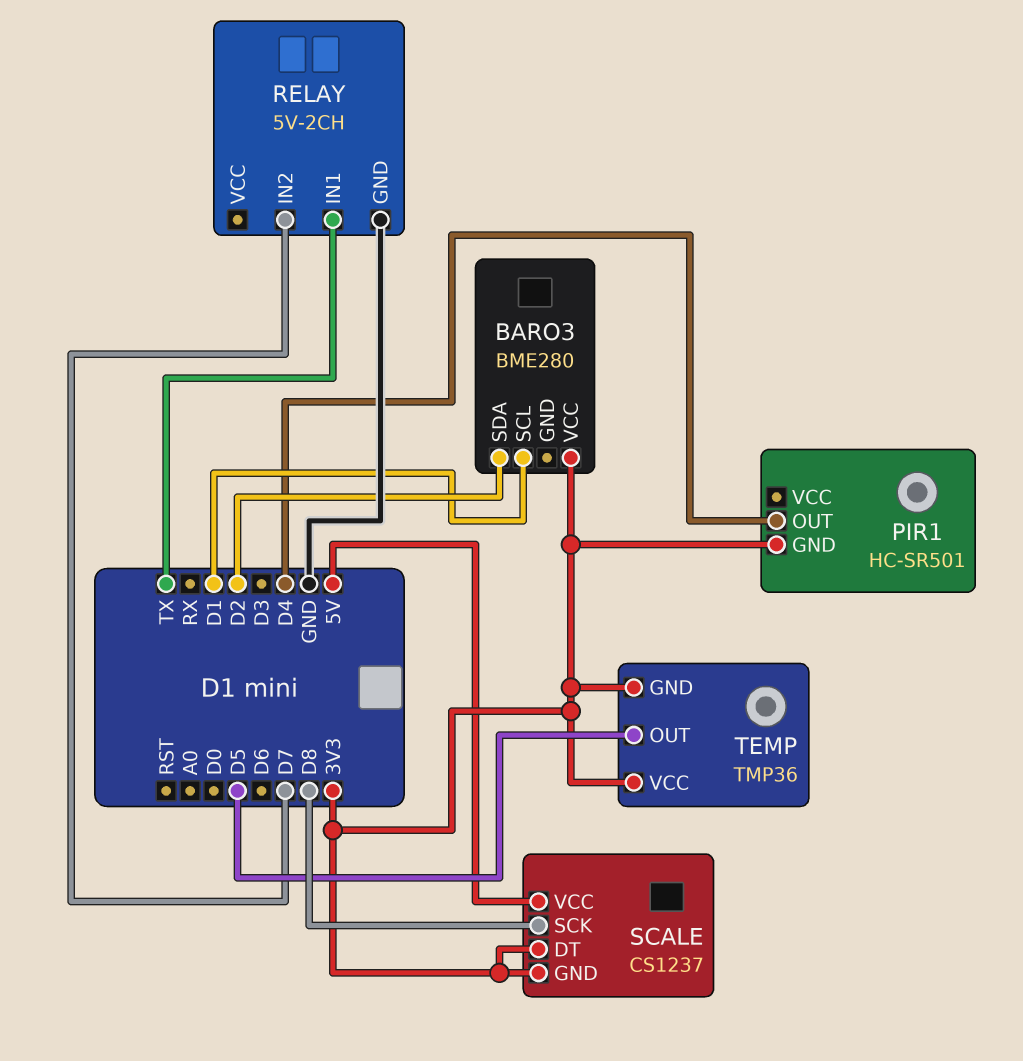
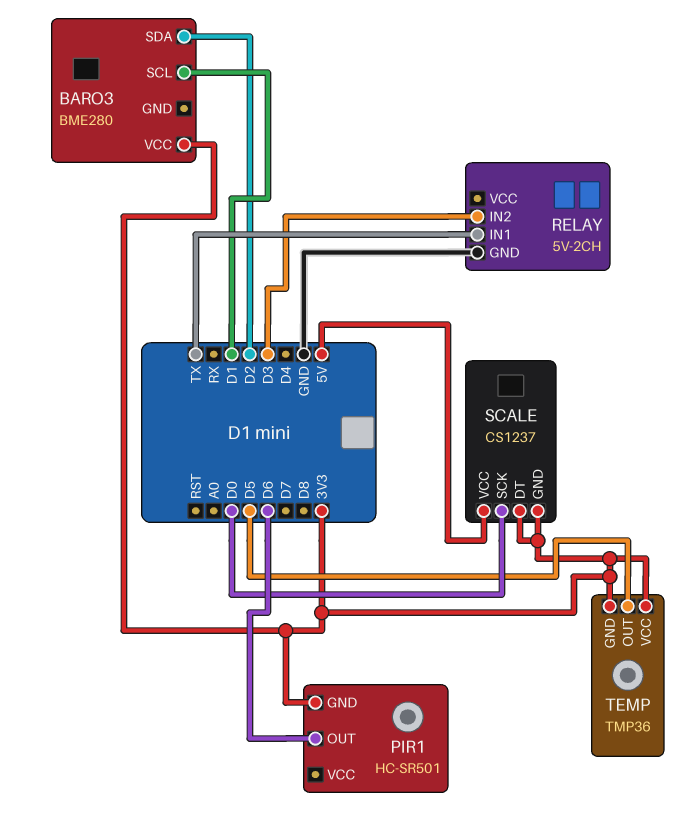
PIR1 pin OUT: D4 -> D6
RELAY pin IN2: D7 -> D3
SCALE pin SCK: D8 -> D0

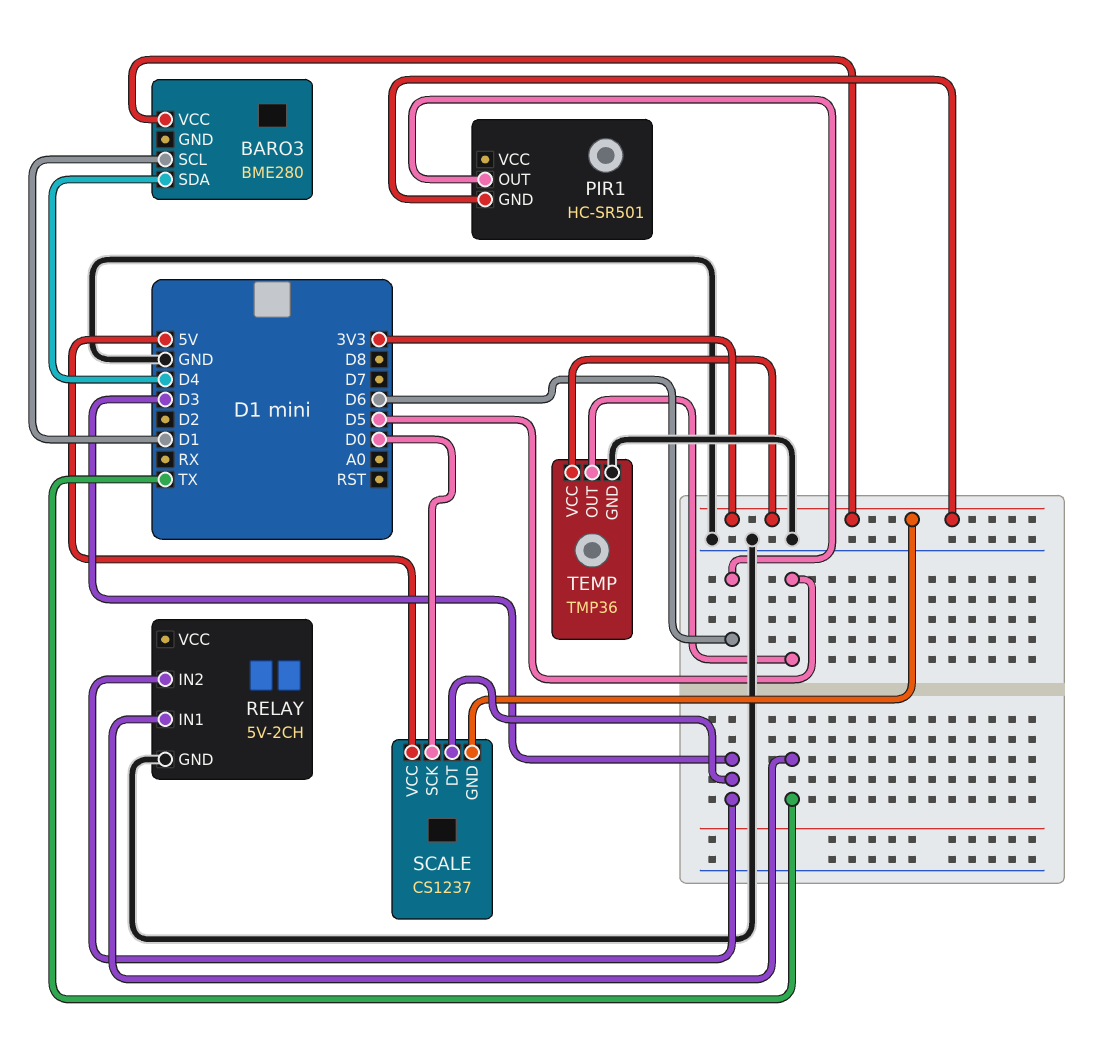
BARO3 pin SDA: D2 -> D4
SCALE pin DT: 3V3 -> D3
TEMP pin GND: 3V3 -> GND

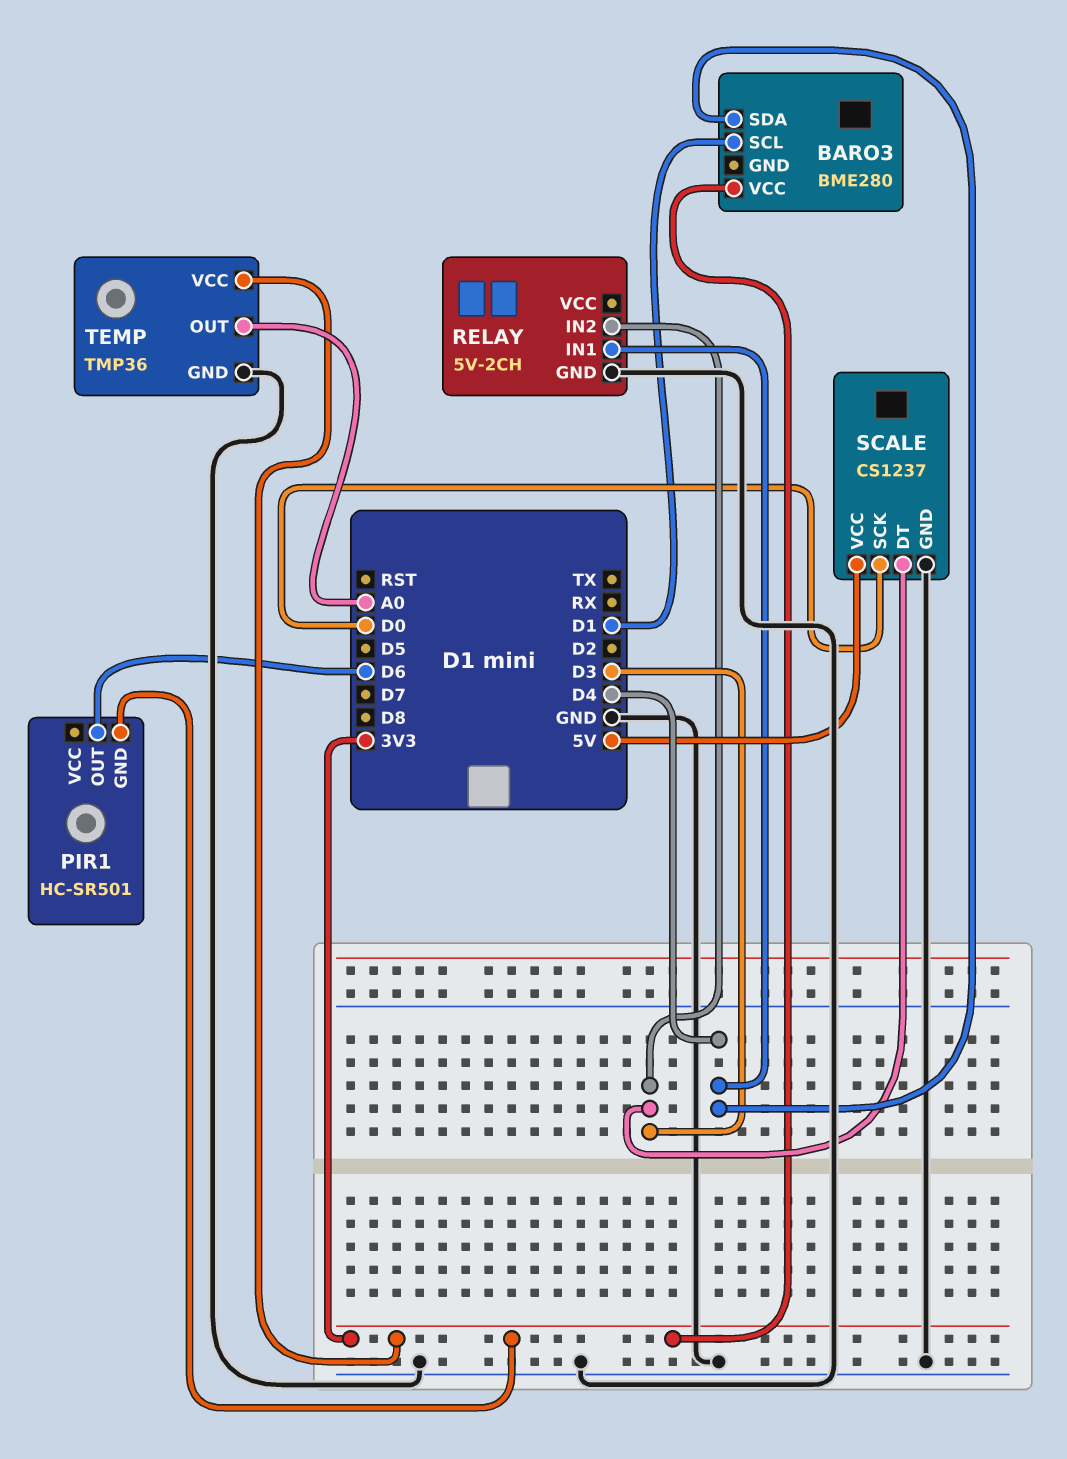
RELAY pin IN1: TX -> D4
SCALE pin GND: 3V3 -> GND
TEMP pin OUT: D5 -> A0

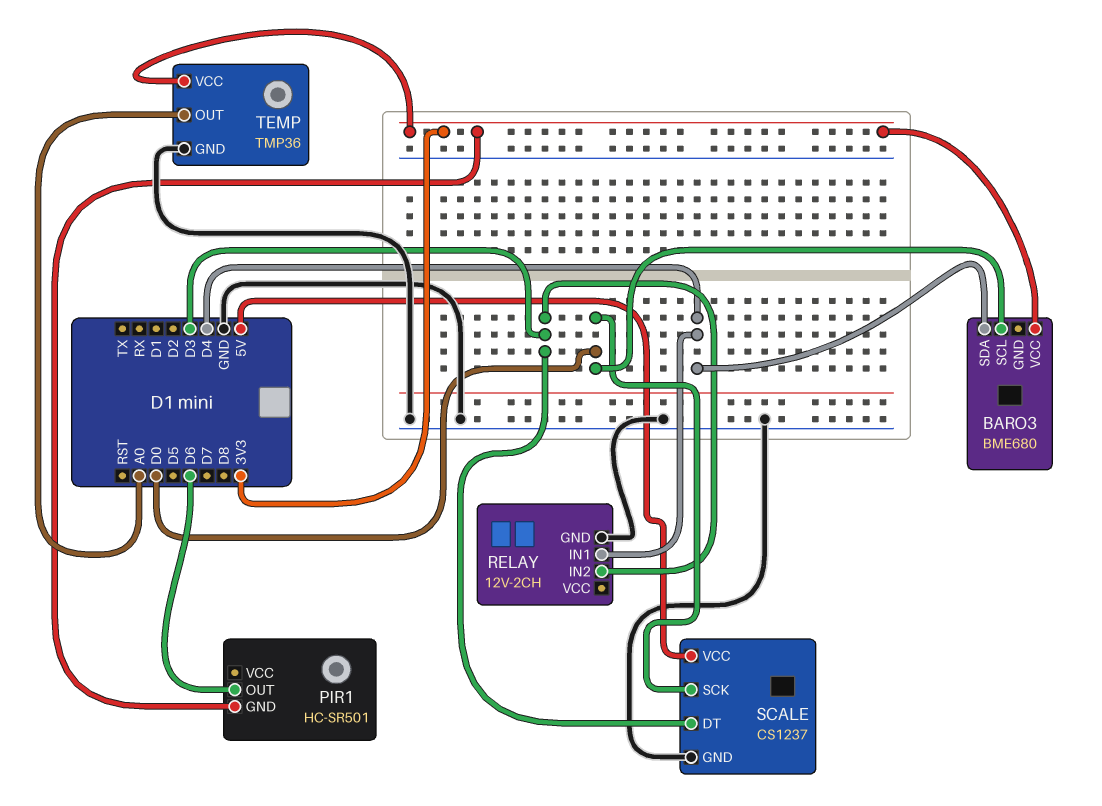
BARO3: BME280 -> BME680
BARO3 pin SCL: D1 -> D0
RELAY: 5V-2CH -> 12V-2CH

